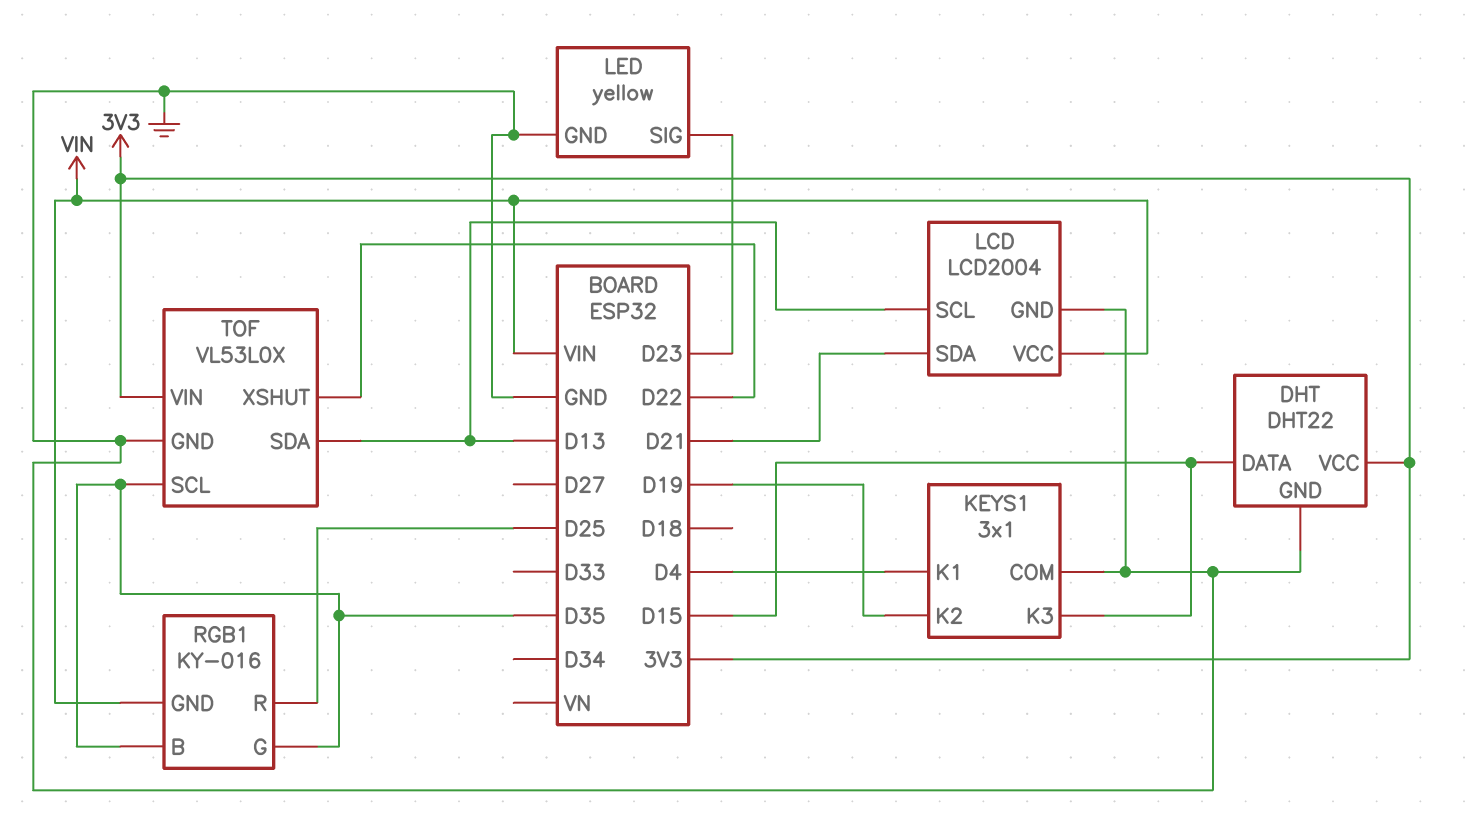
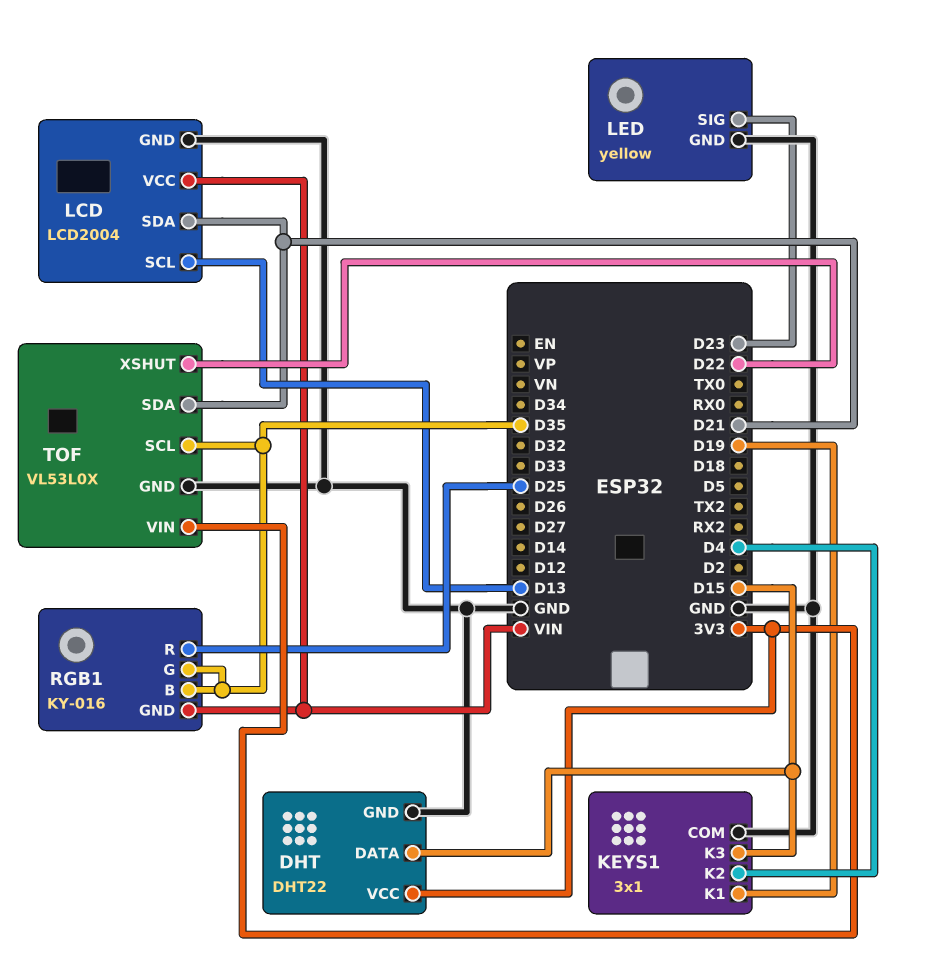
KEYS1 pin K1: D4 -> D19
KEYS1 pin K2: D19 -> D4
TOF pin SDA: D13 -> D21

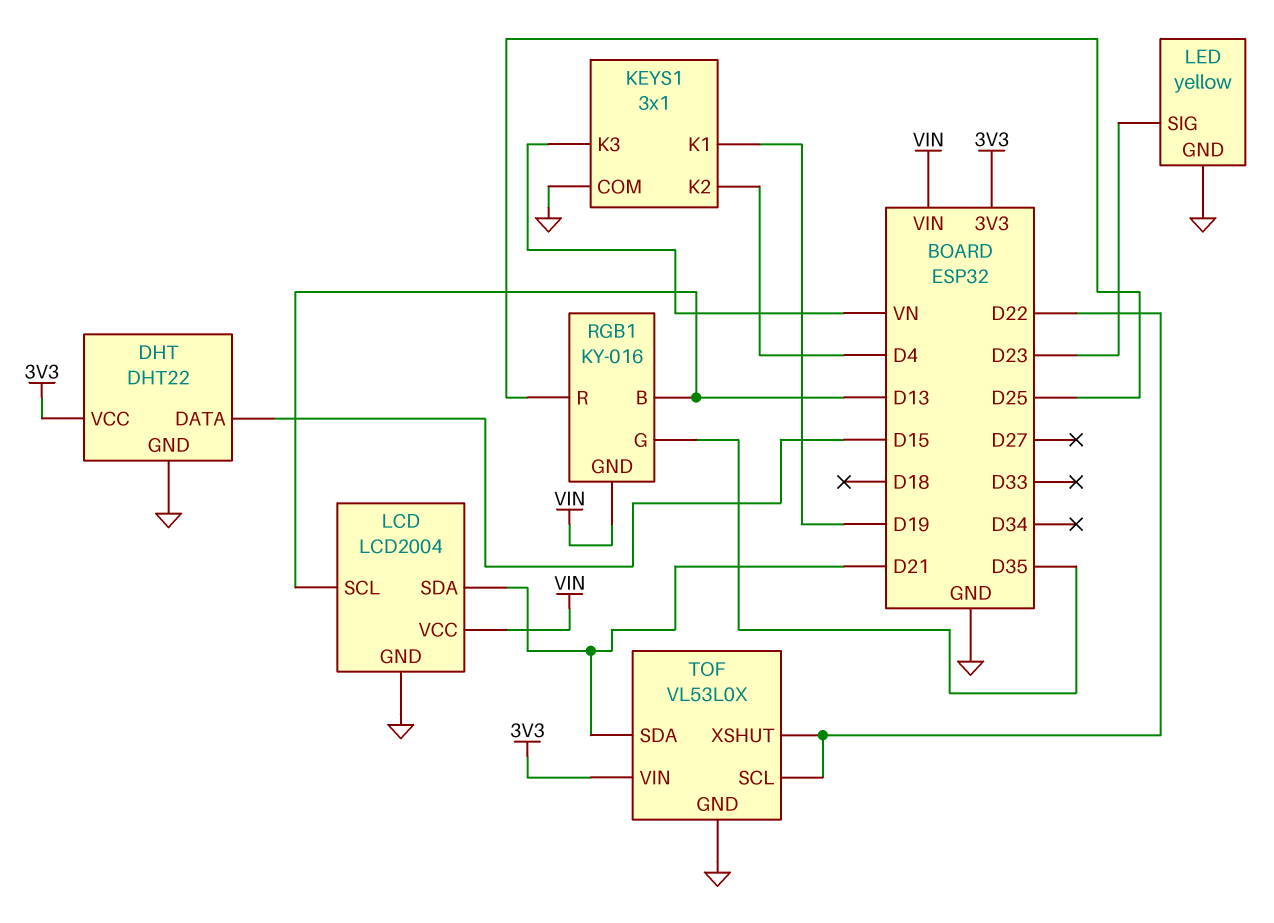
KEYS1 pin K3: D15 -> VN
RGB1 pin B: D35 -> D13
TOF pin SCL: D35 -> D22

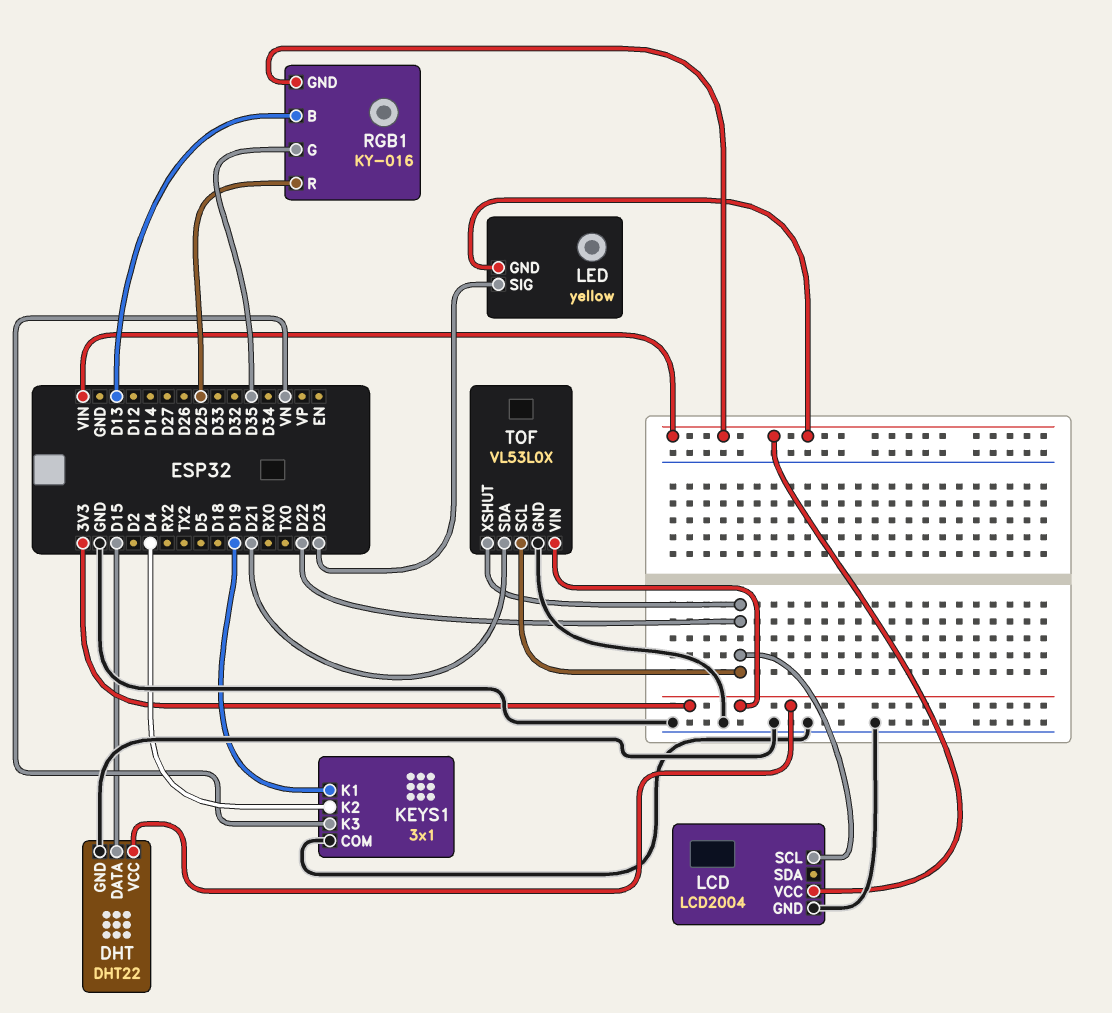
LCD pin SCL: D13 -> D22
LCD pin SDA: D21 -> none
LED pin GND: GND -> VIN

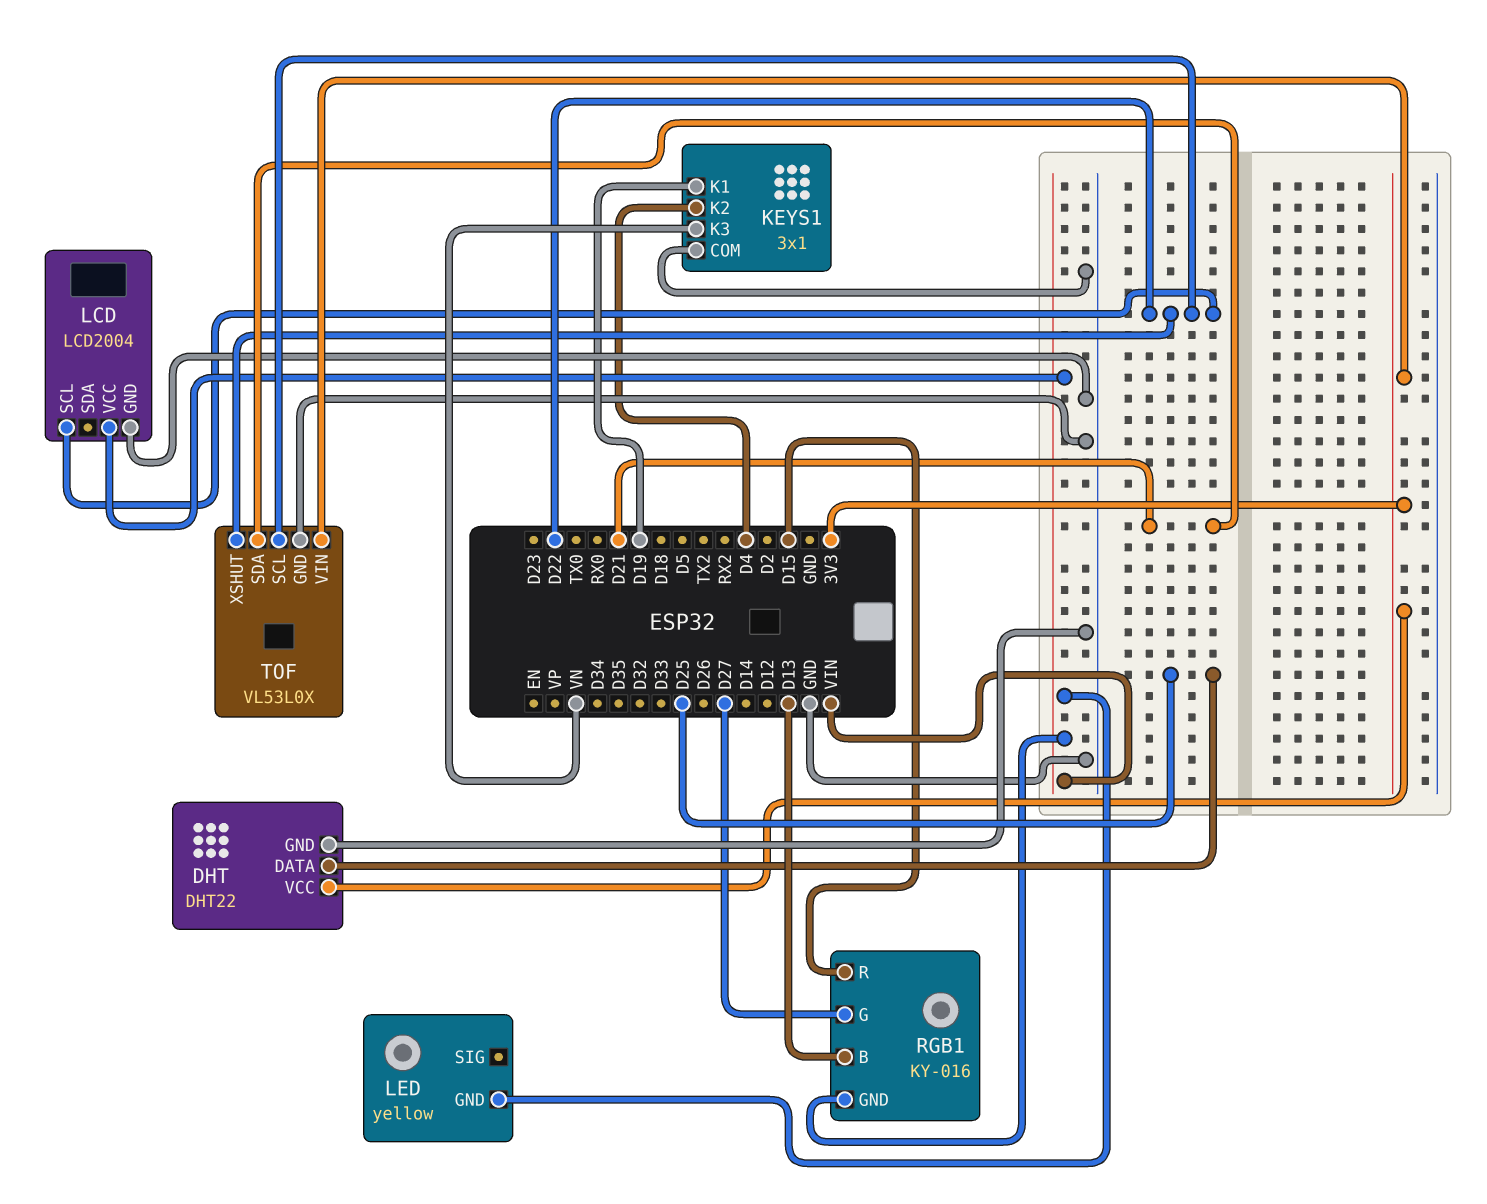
DHT pin DATA: D15 -> D25
LED pin SIG: D23 -> none
RGB1 pin G: D35 -> D27
RGB1 pin R: D25 -> D15

